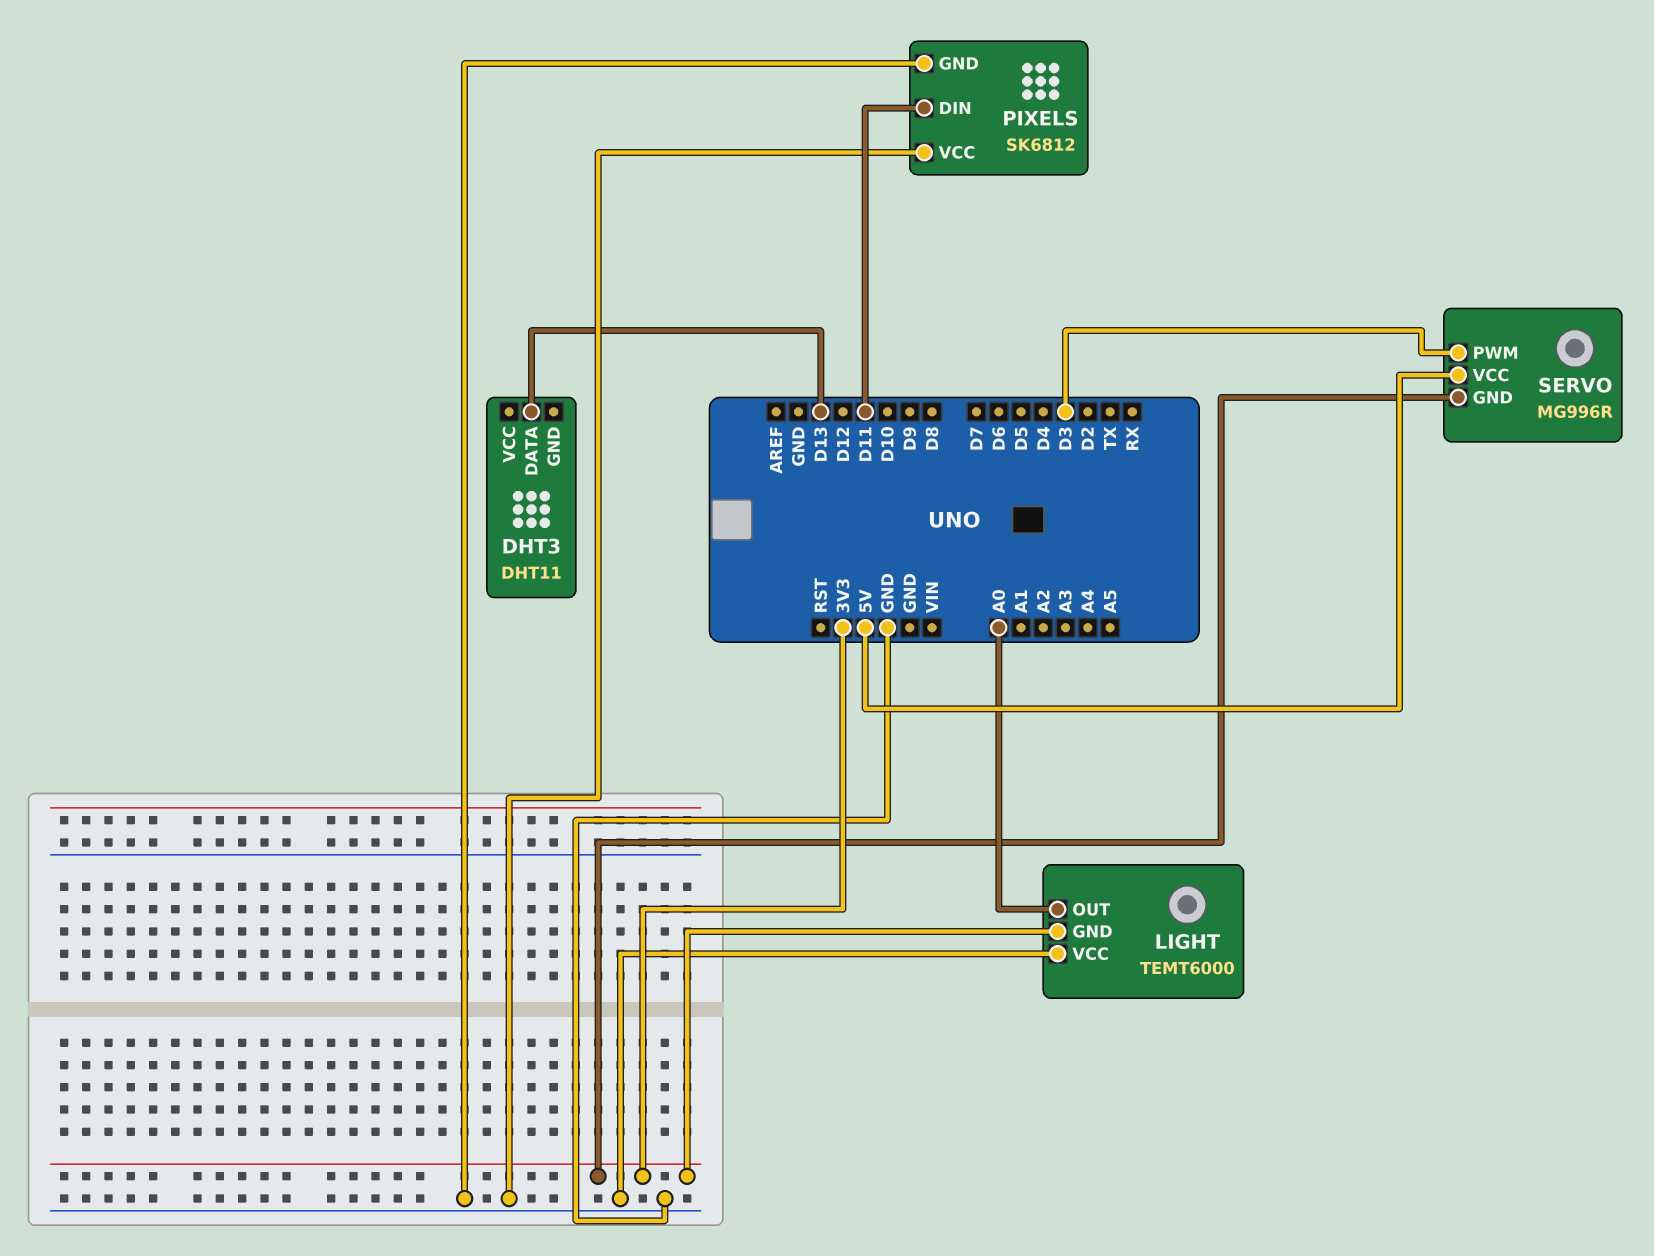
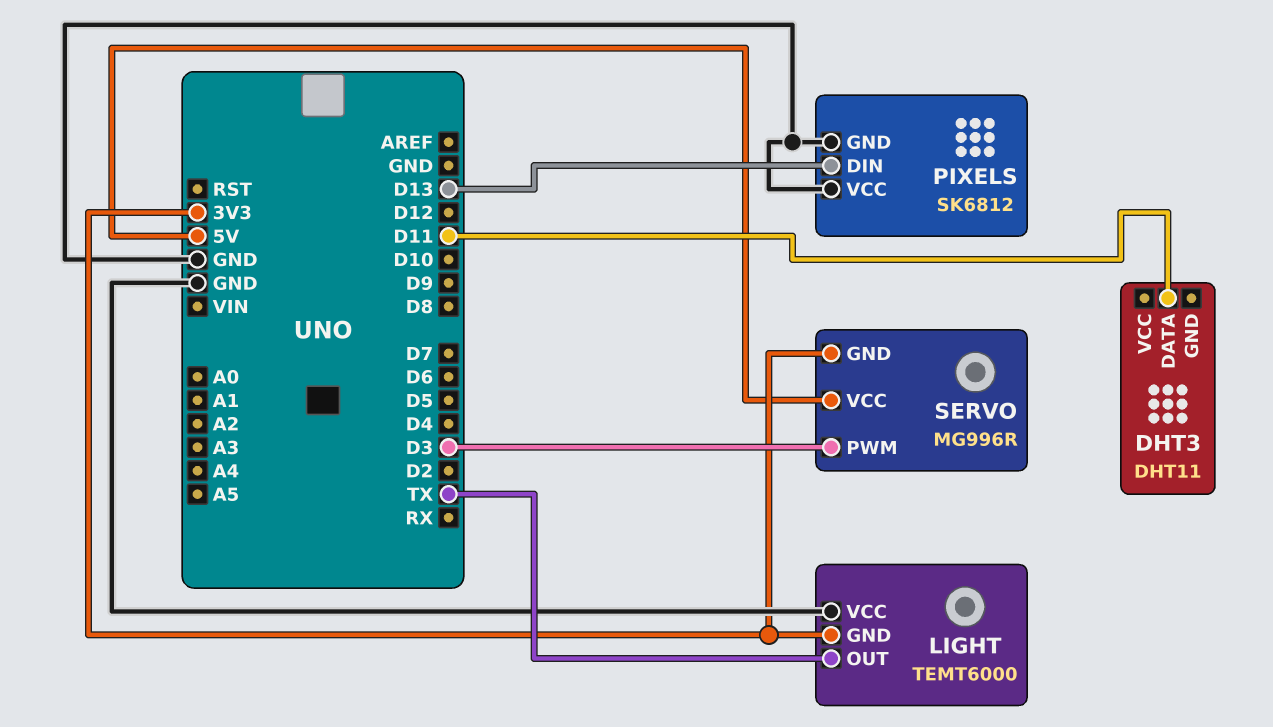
DHT3 pin DATA: D13 -> D11
LIGHT pin OUT: A0 -> TX
PIXELS pin DIN: D11 -> D13

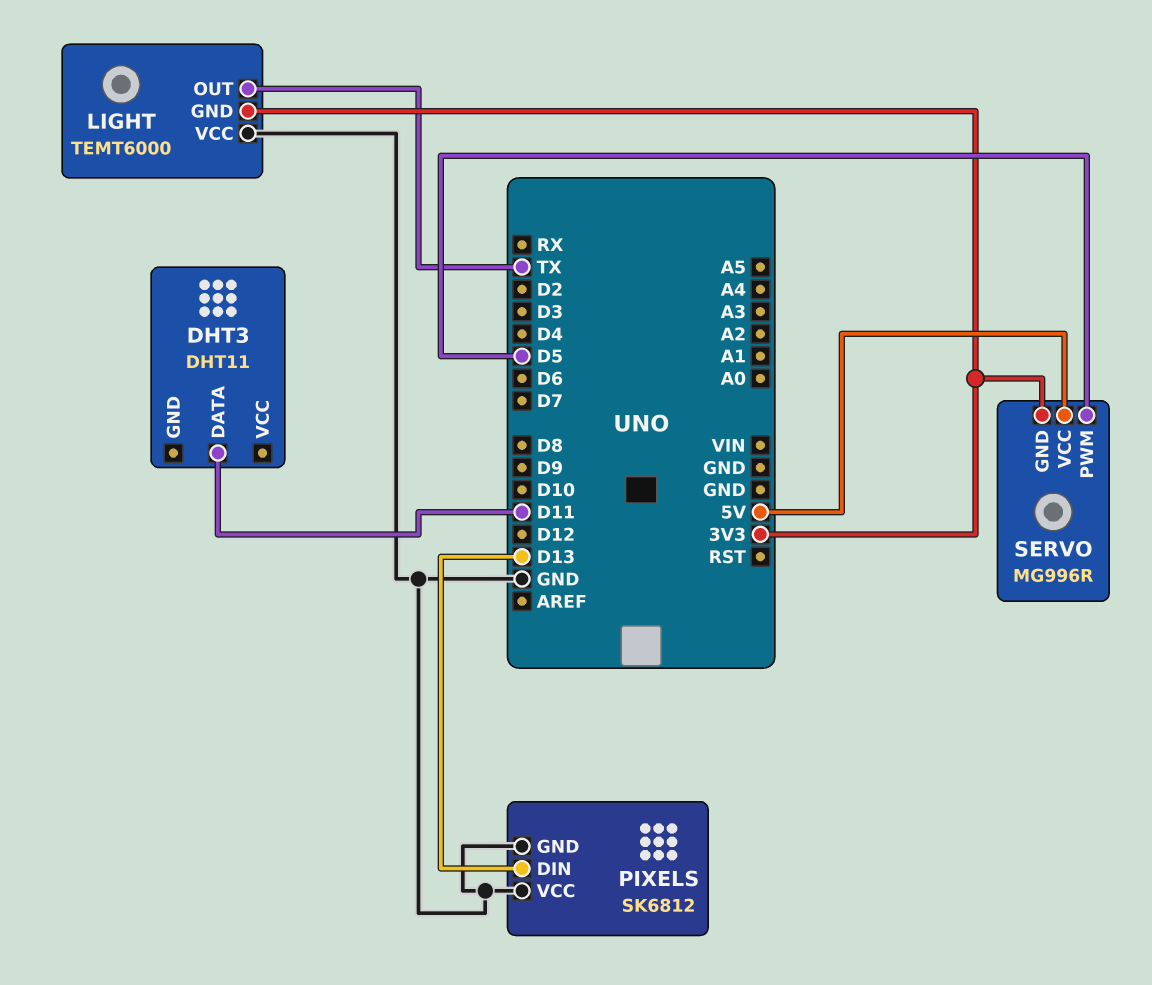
SERVO pin PWM: D3 -> D5

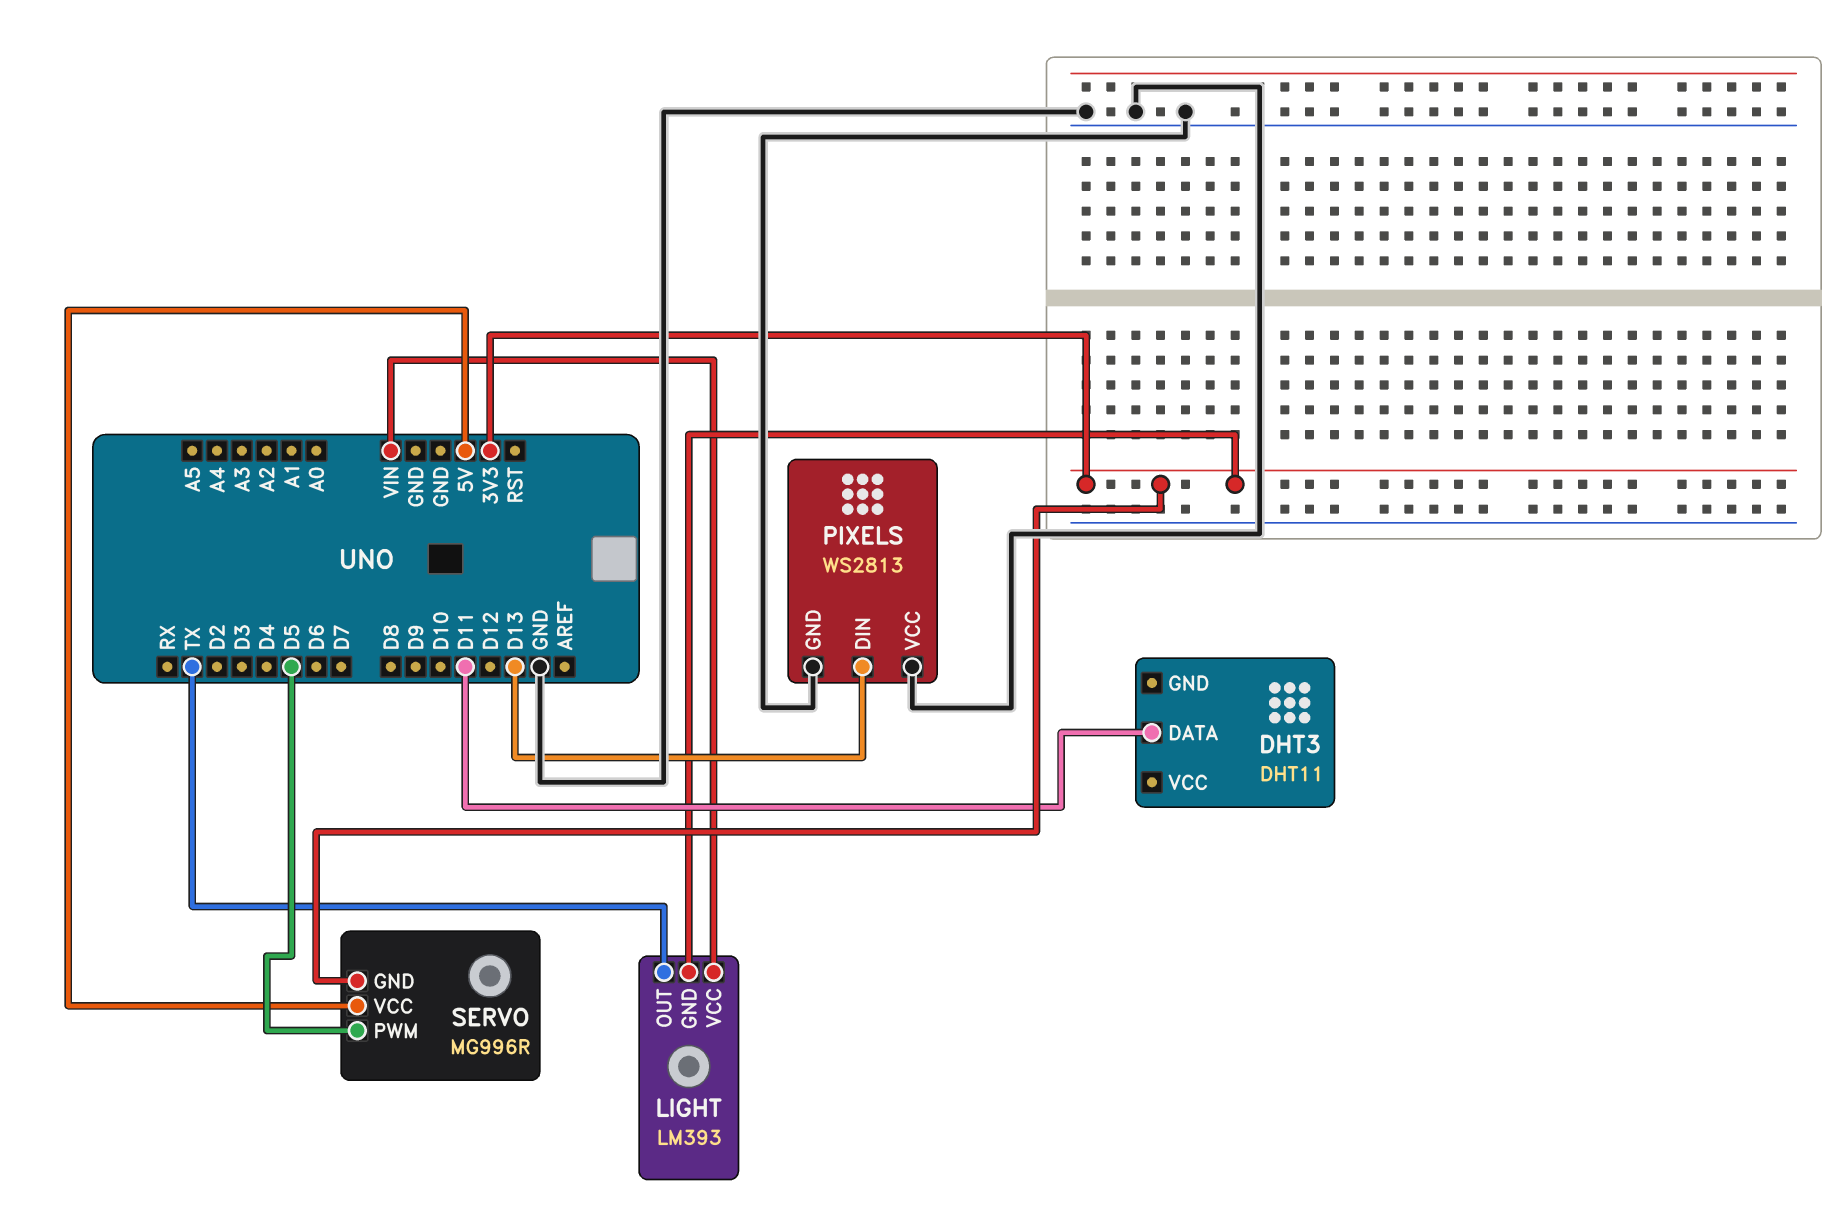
LIGHT: TEMT6000 -> LM393
LIGHT pin VCC: GND -> VIN
PIXELS: SK6812 -> WS2813

